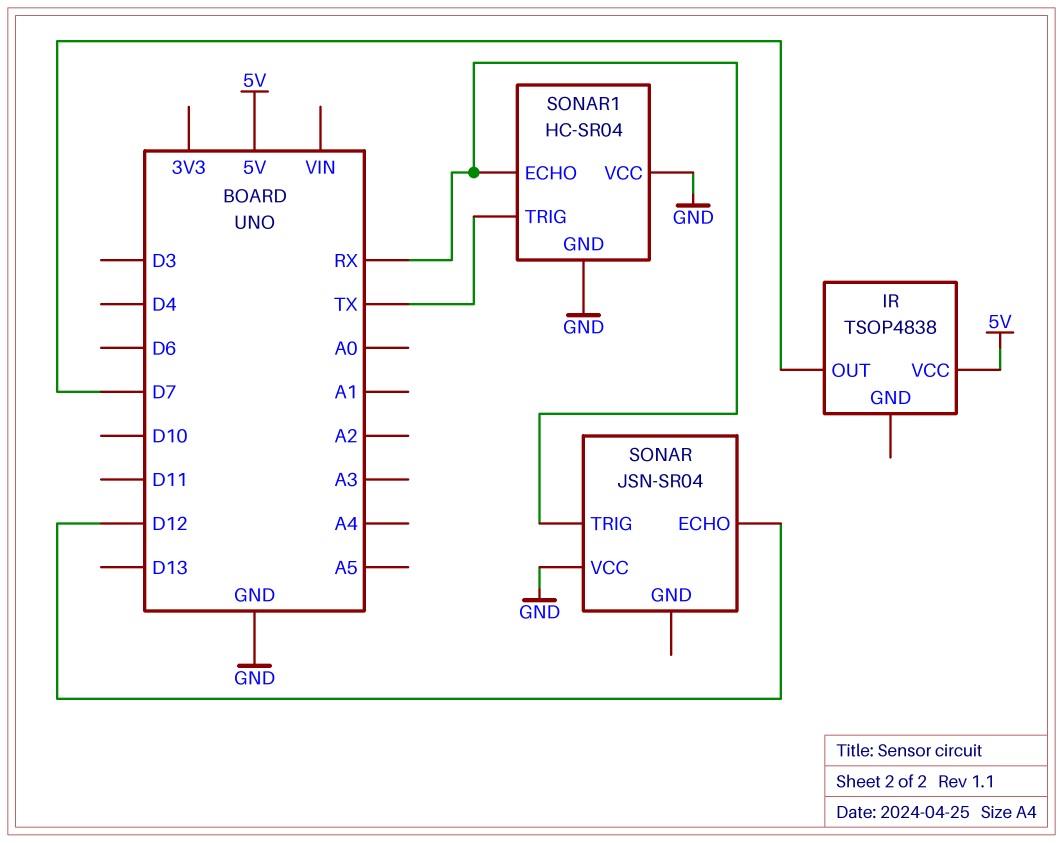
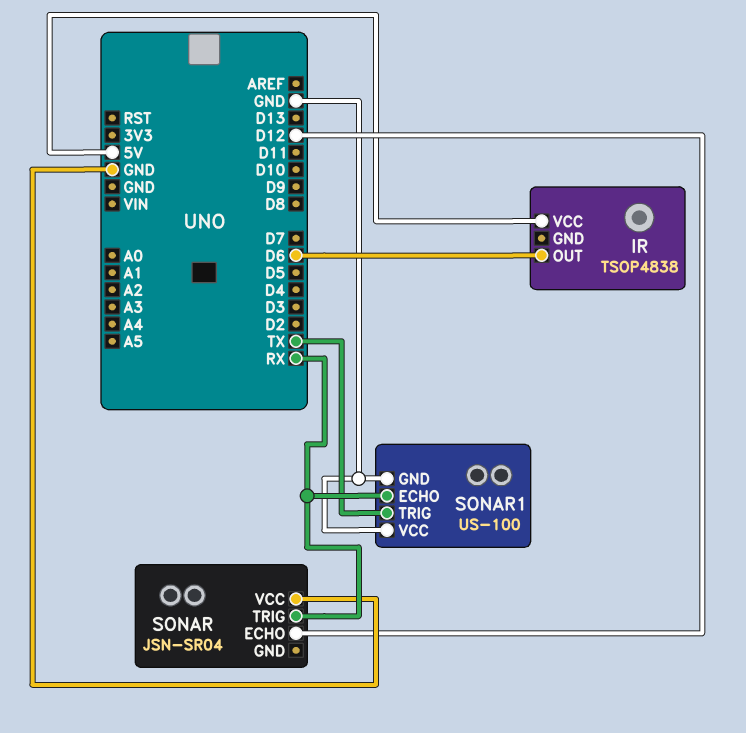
IR pin OUT: D7 -> D6
SONAR1: HC-SR04 -> US-100

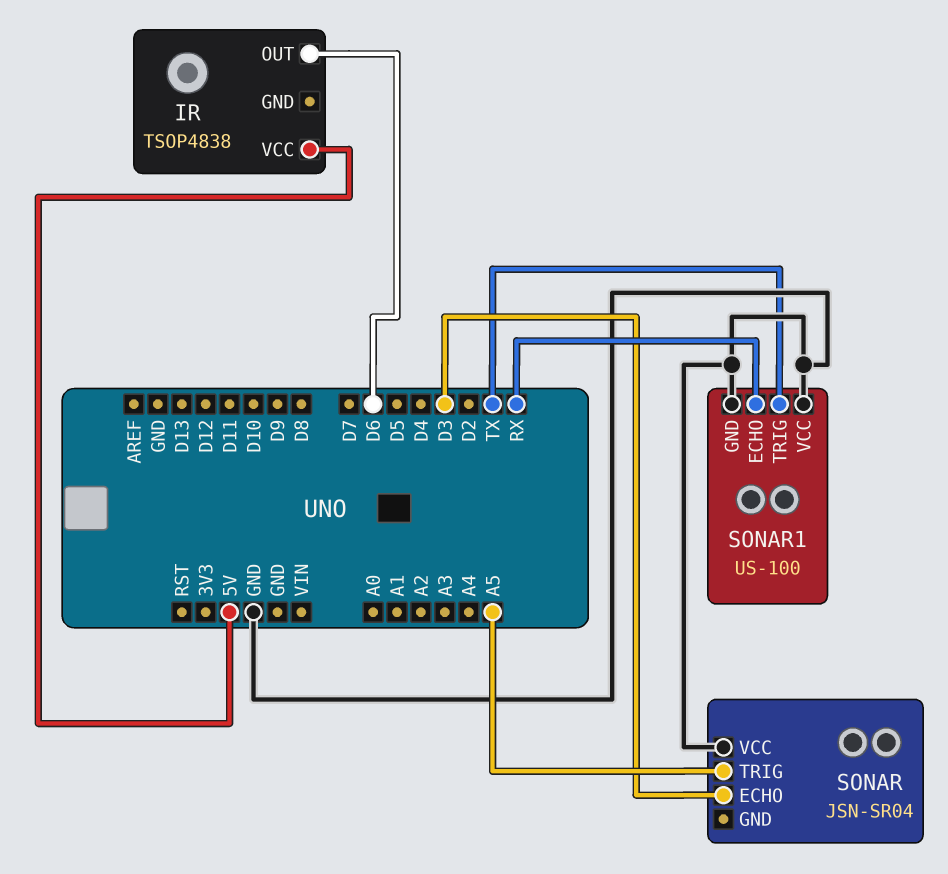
SONAR pin ECHO: D12 -> D3
SONAR pin TRIG: RX -> A5

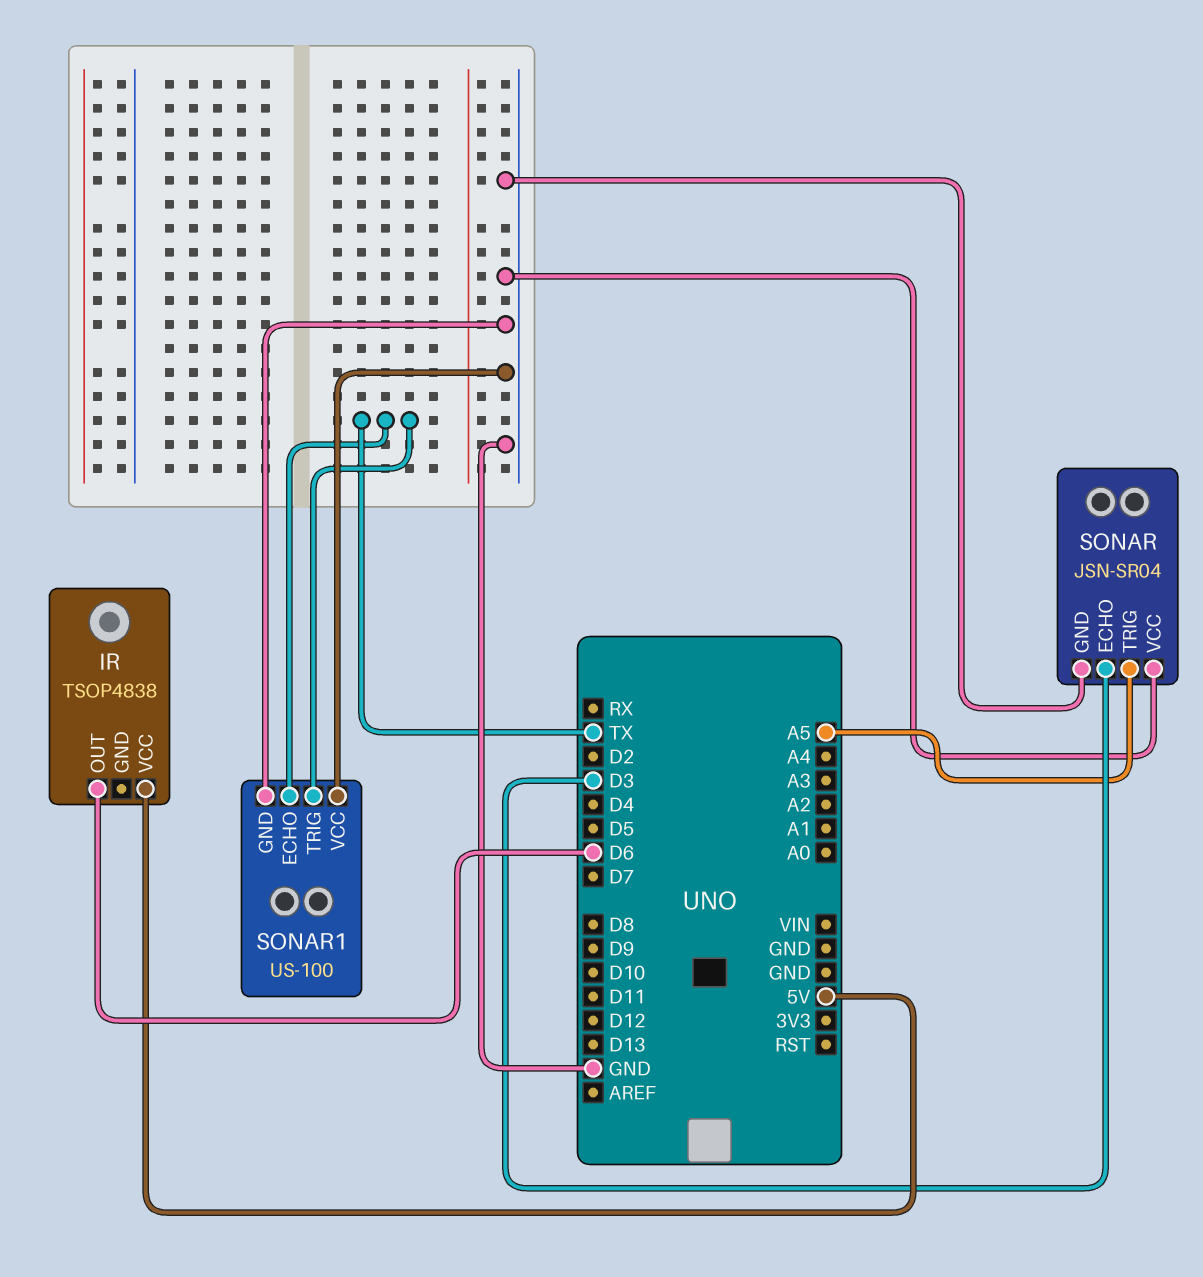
SONAR pin GND: none -> GND
SONAR1 pin ECHO: RX -> TX

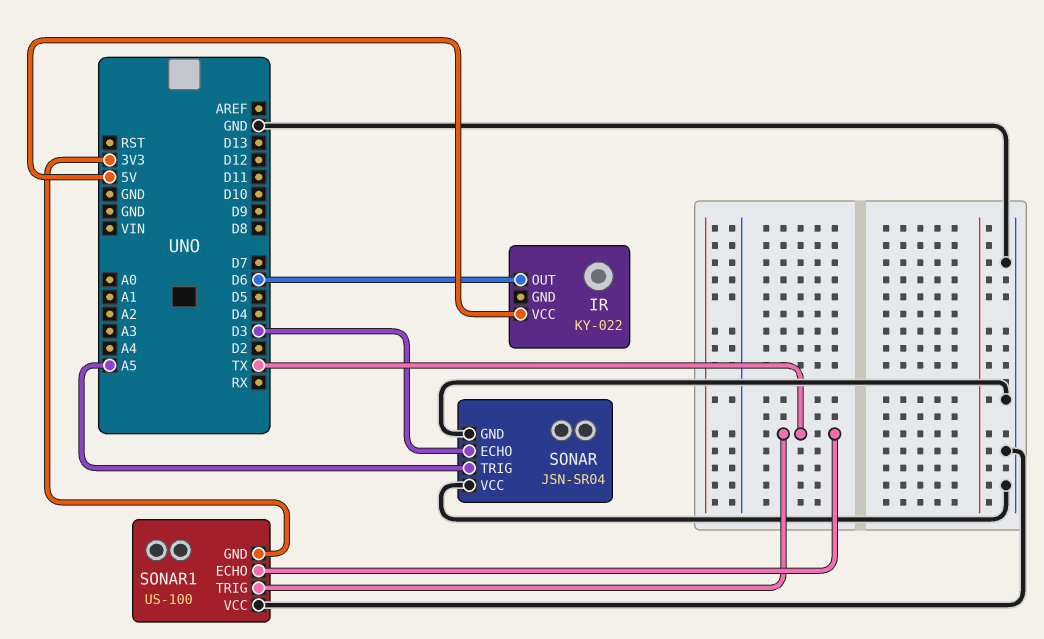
IR: TSOP4838 -> KY-022
SONAR1 pin GND: GND -> 3V3

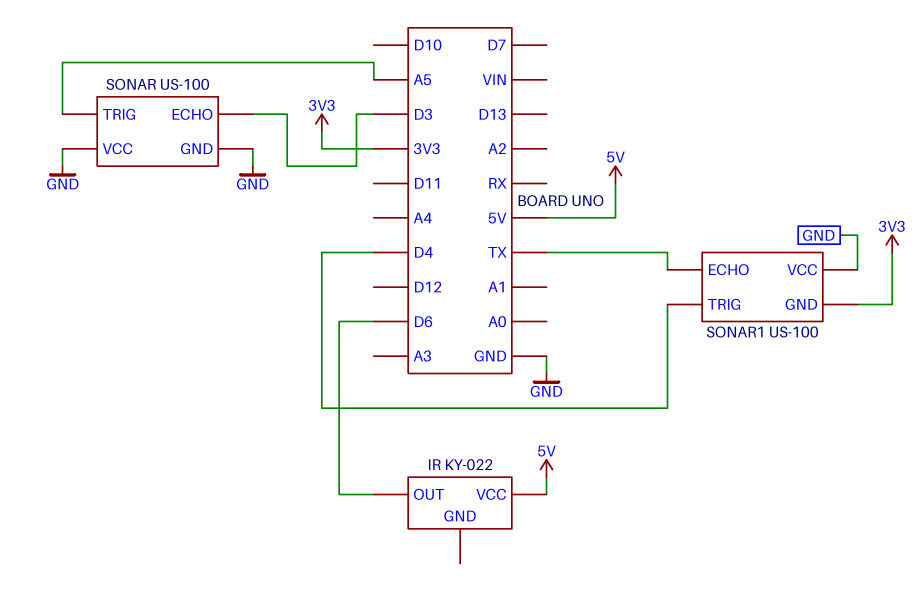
SONAR: JSN-SR04 -> US-100
SONAR1 pin TRIG: TX -> D4

